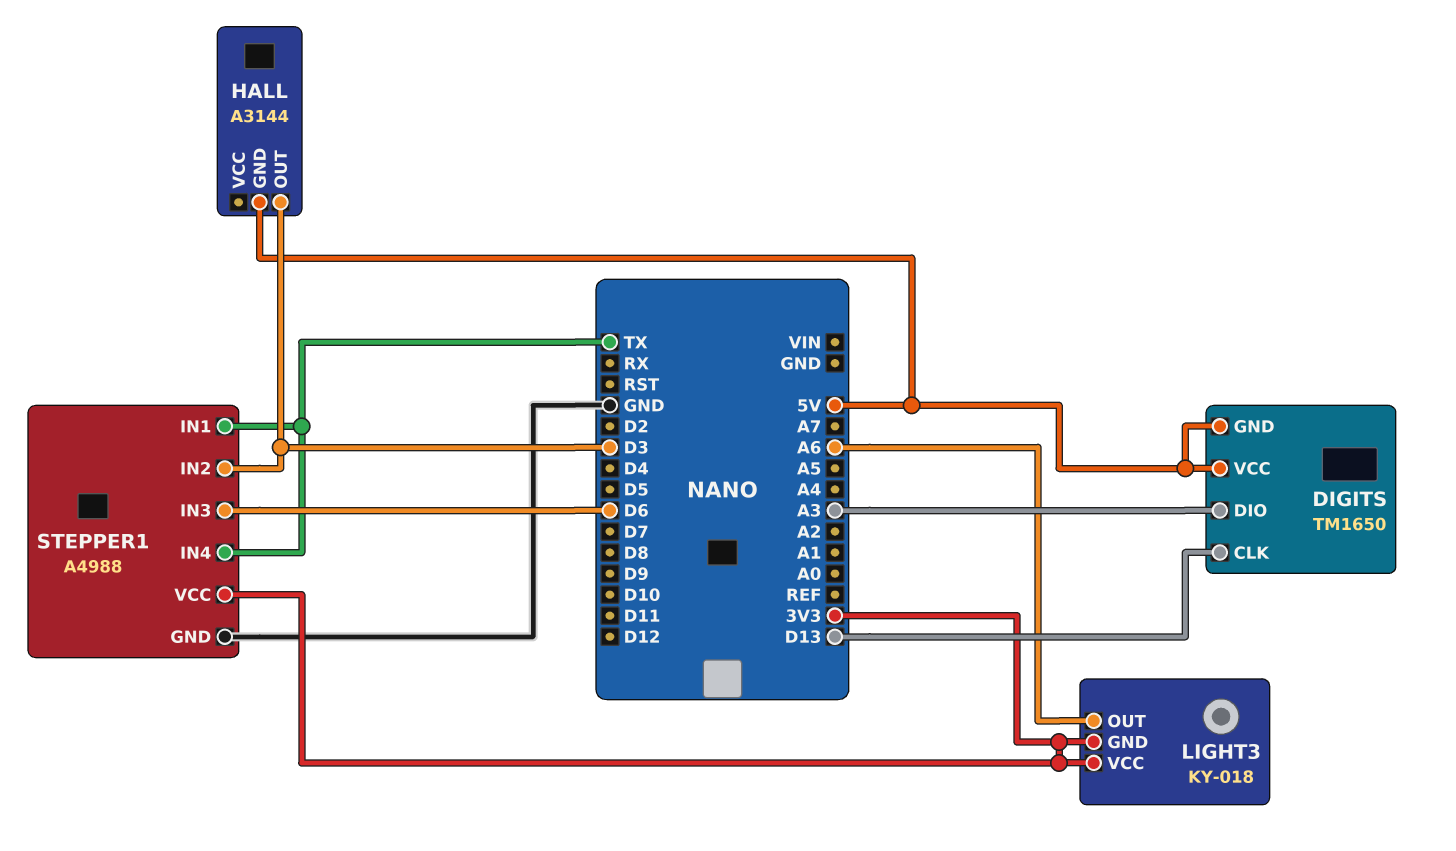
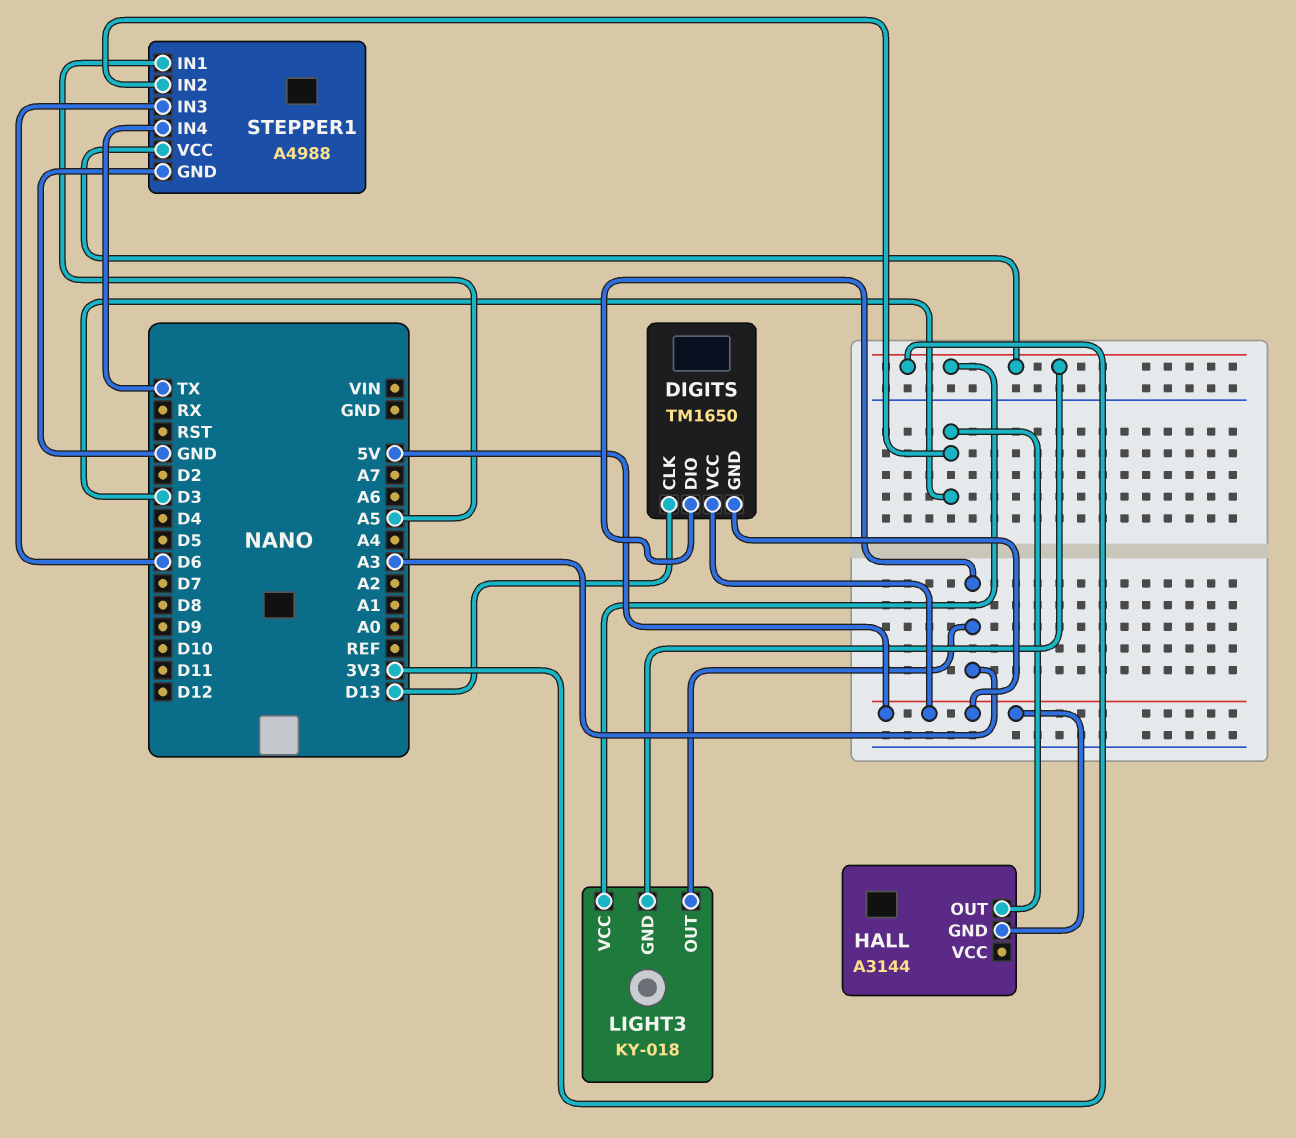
LIGHT3 pin OUT: A6 -> A3
STEPPER1 pin IN1: TX -> A5

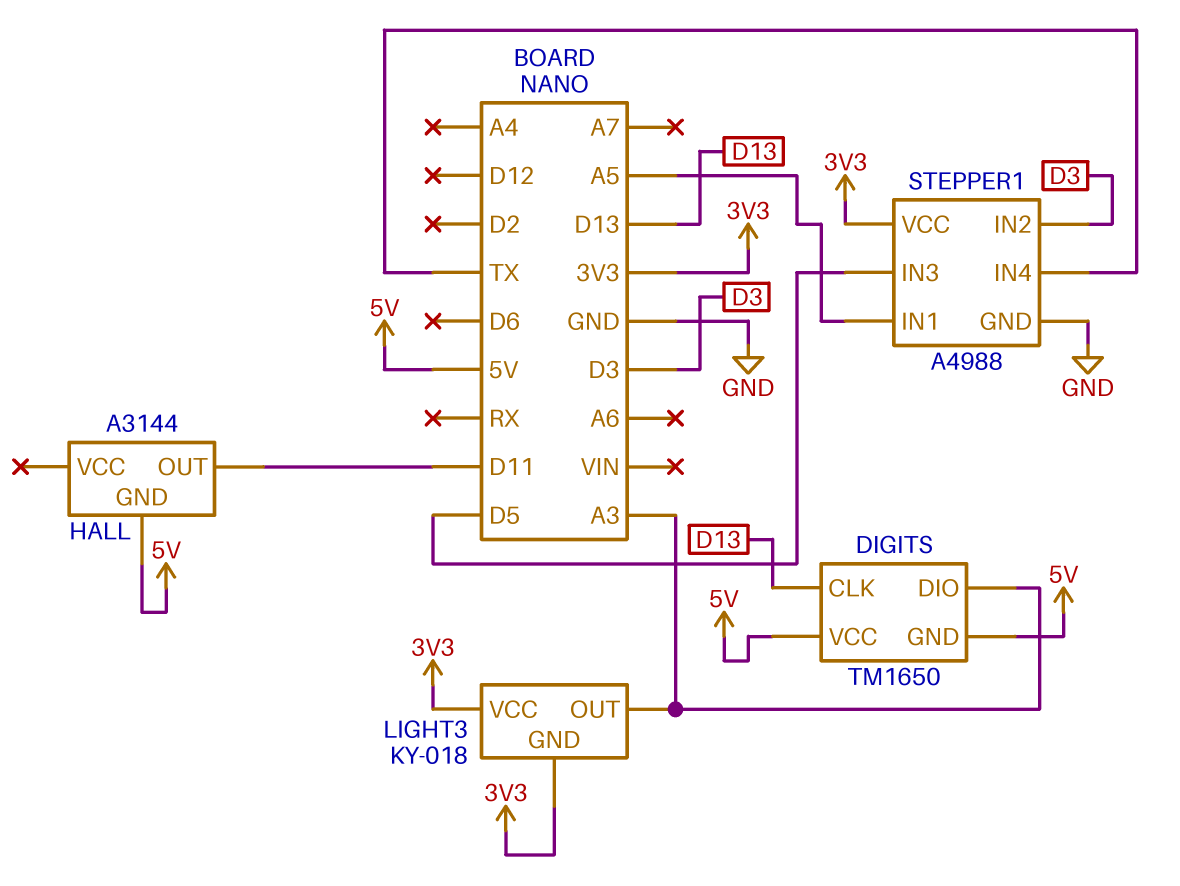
HALL pin OUT: D3 -> D11
STEPPER1 pin IN3: D6 -> D5

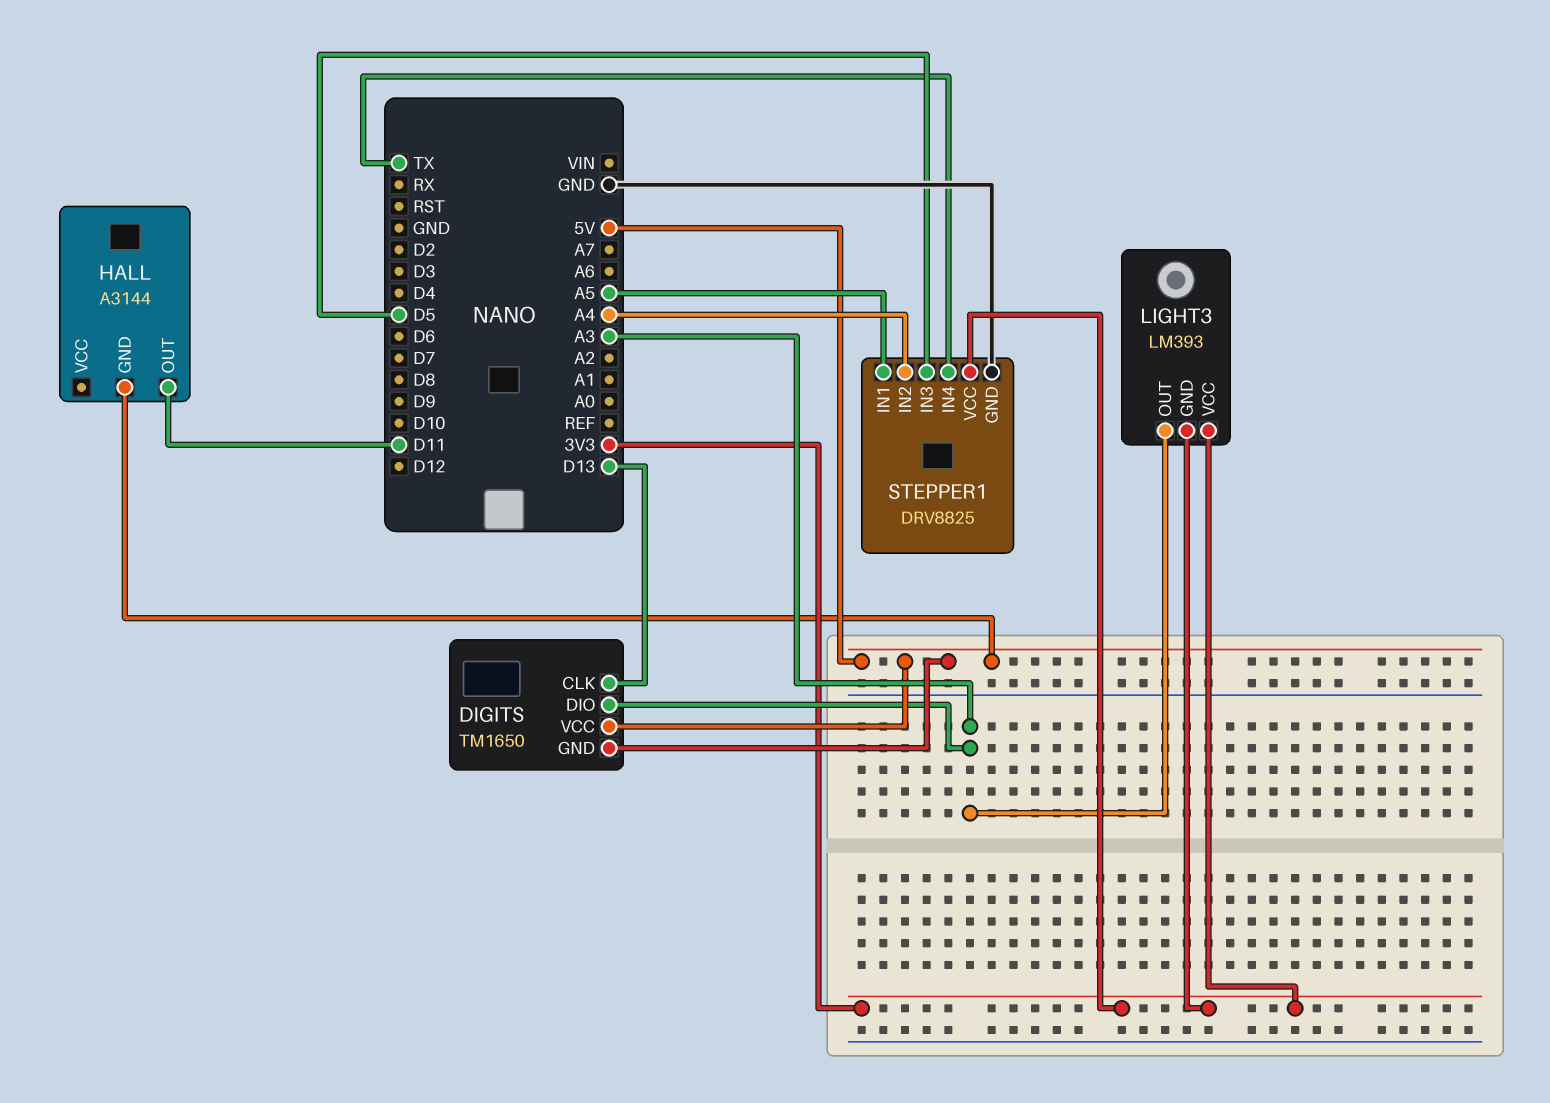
LIGHT3: KY-018 -> LM393
STEPPER1: A4988 -> DRV8825
STEPPER1 pin IN2: D3 -> A4

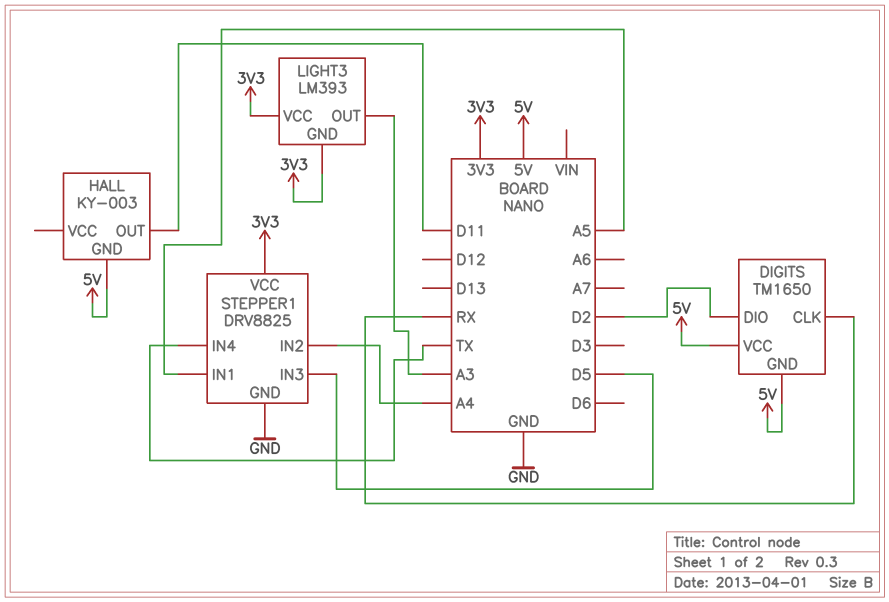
DIGITS pin CLK: D13 -> RX
DIGITS pin DIO: A3 -> D2
HALL: A3144 -> KY-003

